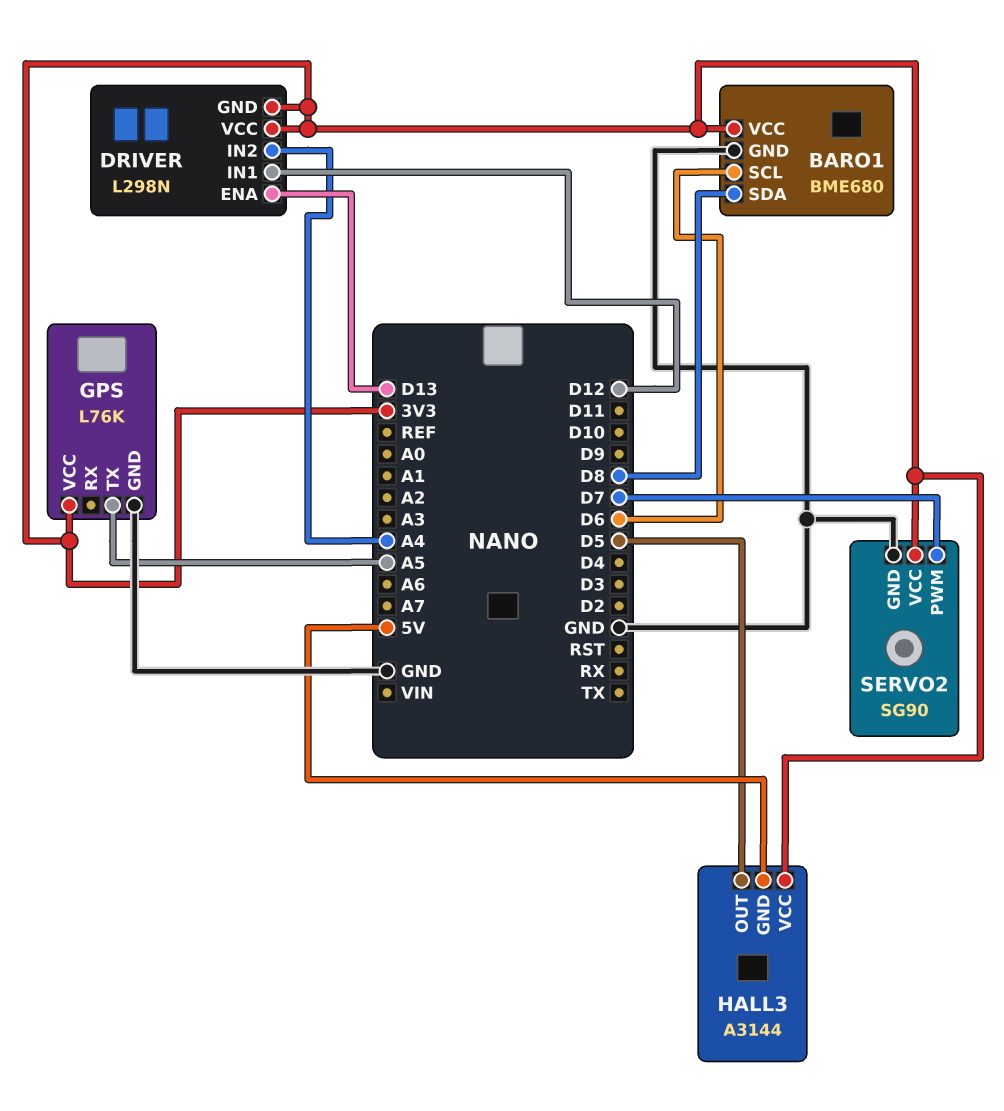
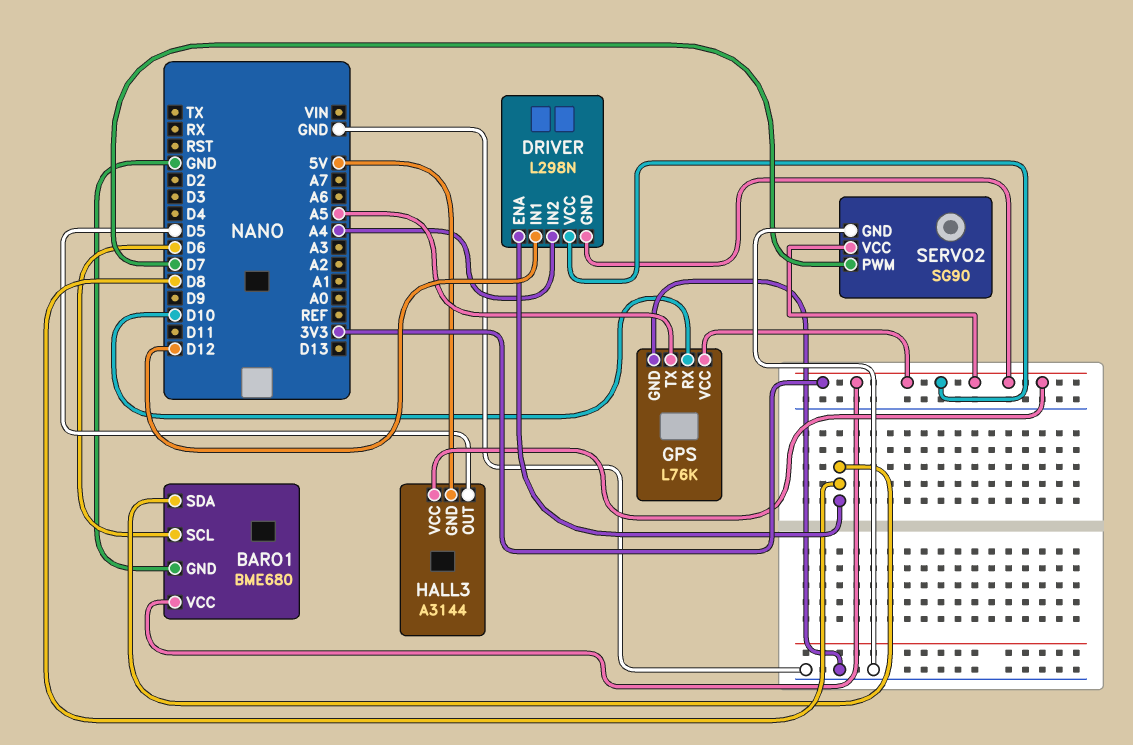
DRIVER pin ENA: D13 -> D8
GPS pin RX: none -> D10

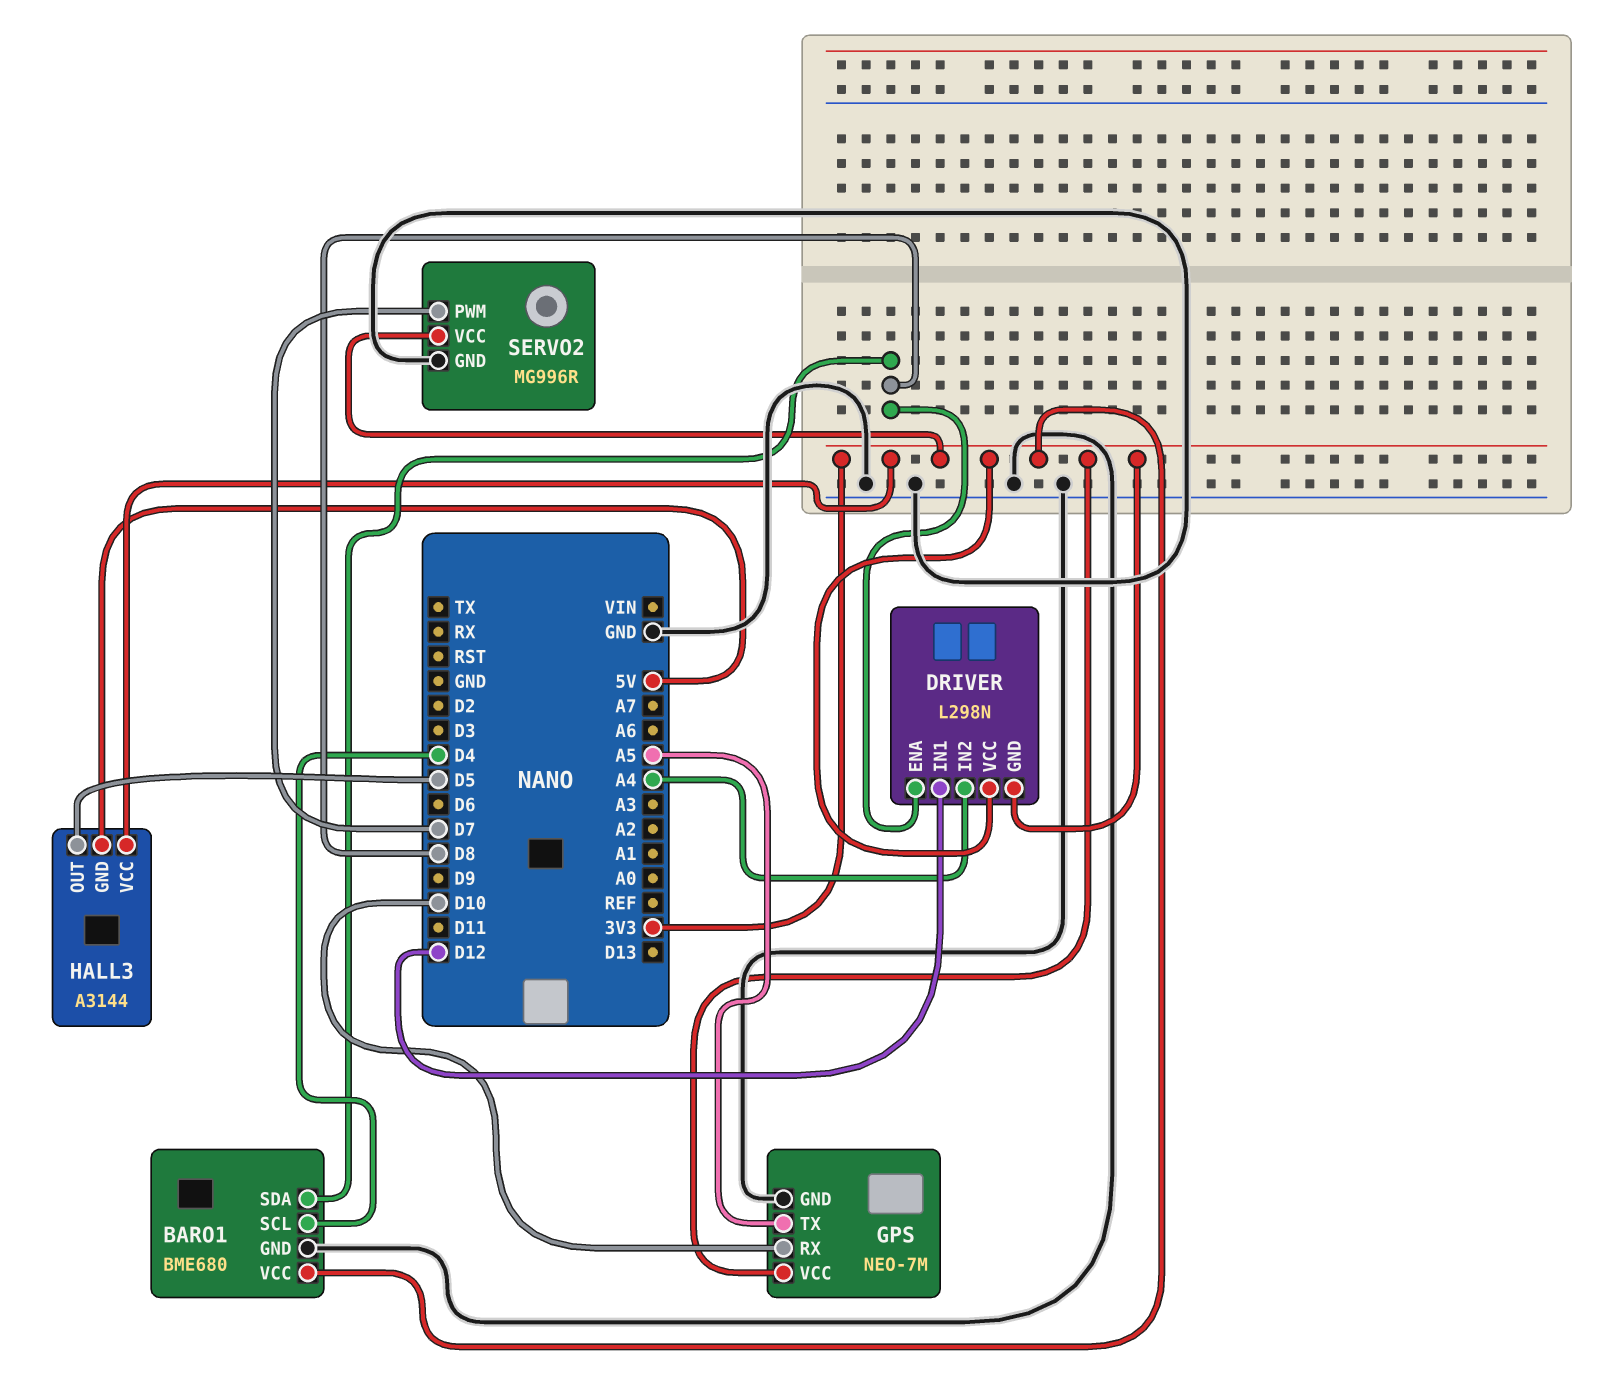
BARO1 pin SCL: D6 -> D4
GPS: L76K -> NEO-7M
SERVO2: SG90 -> MG996R

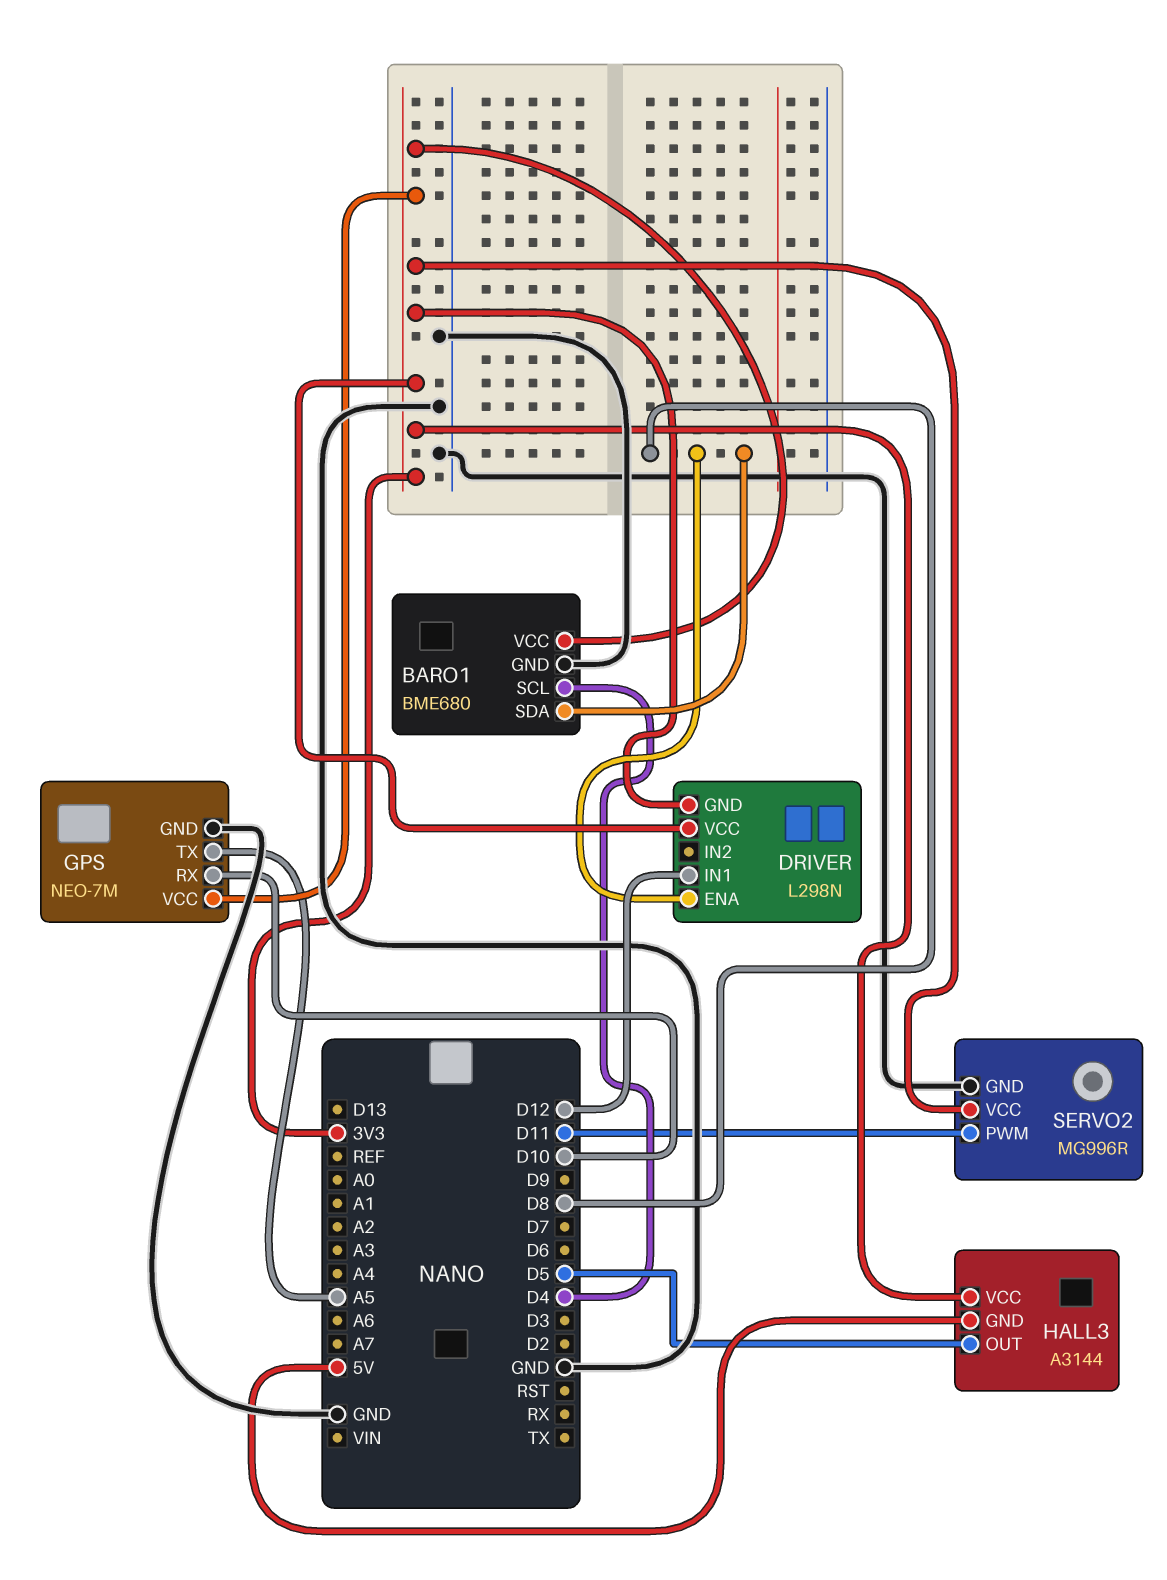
DRIVER pin IN2: A4 -> none
SERVO2 pin PWM: D7 -> D11

